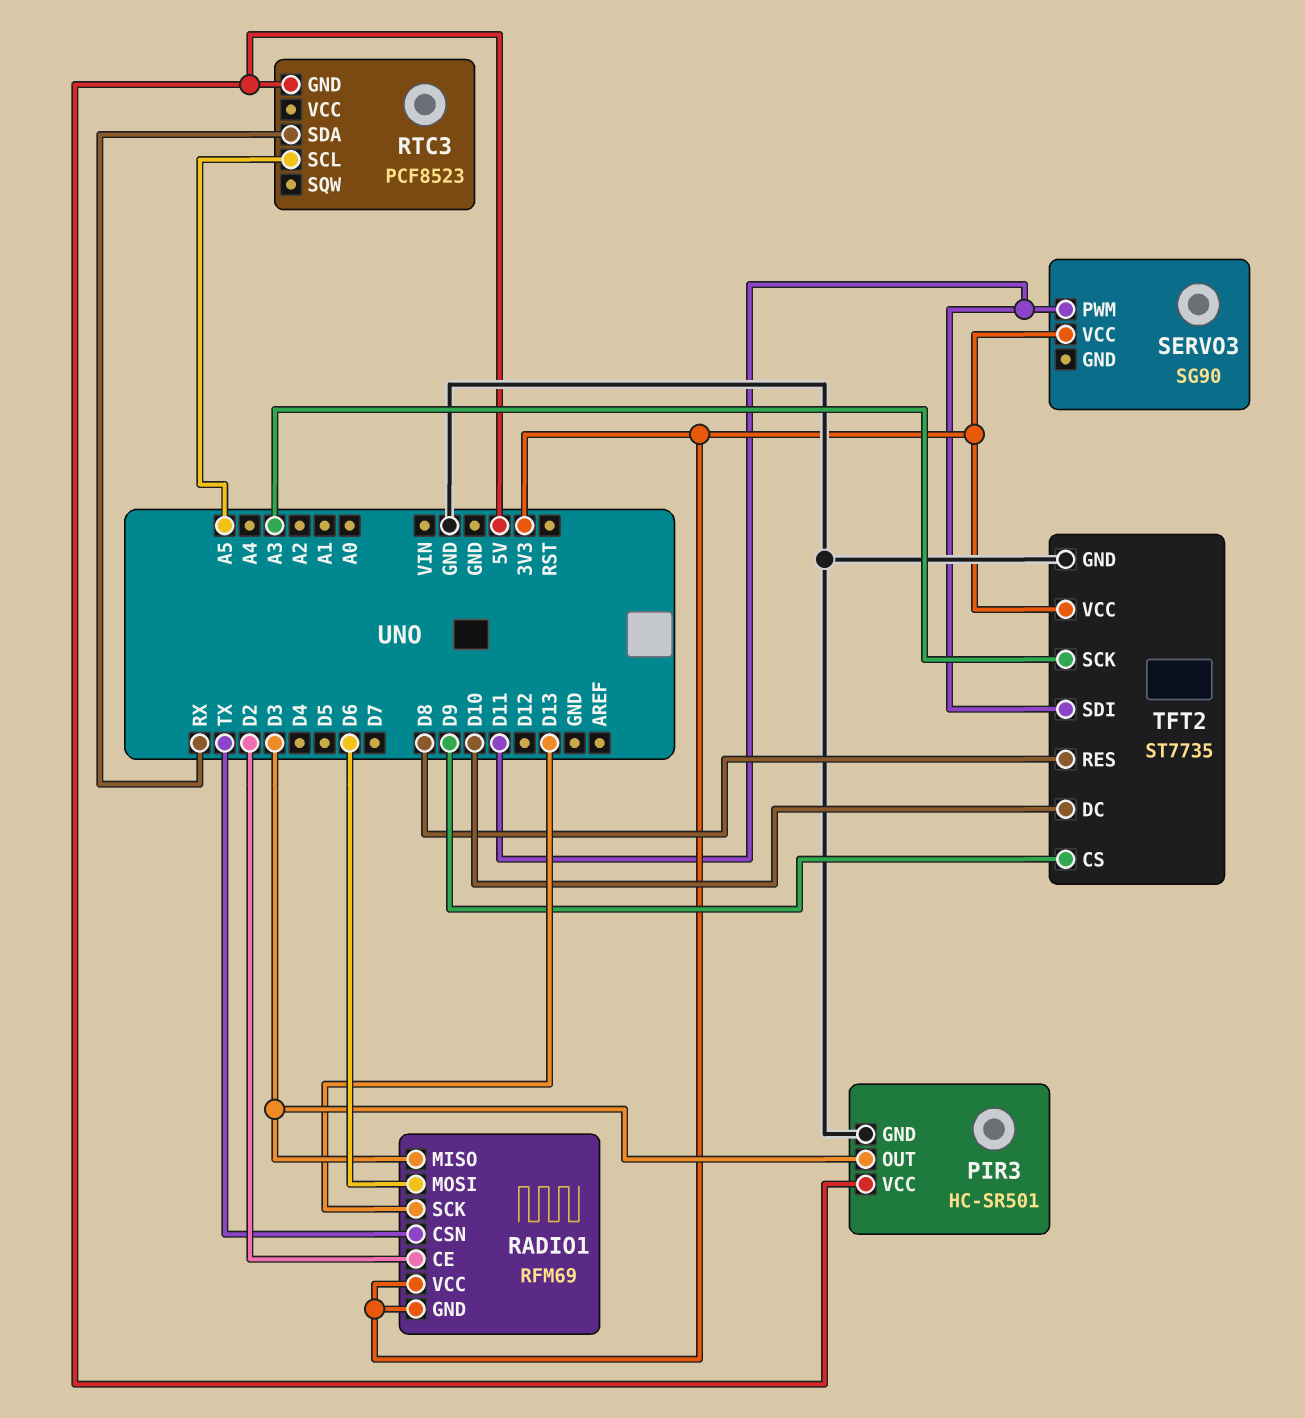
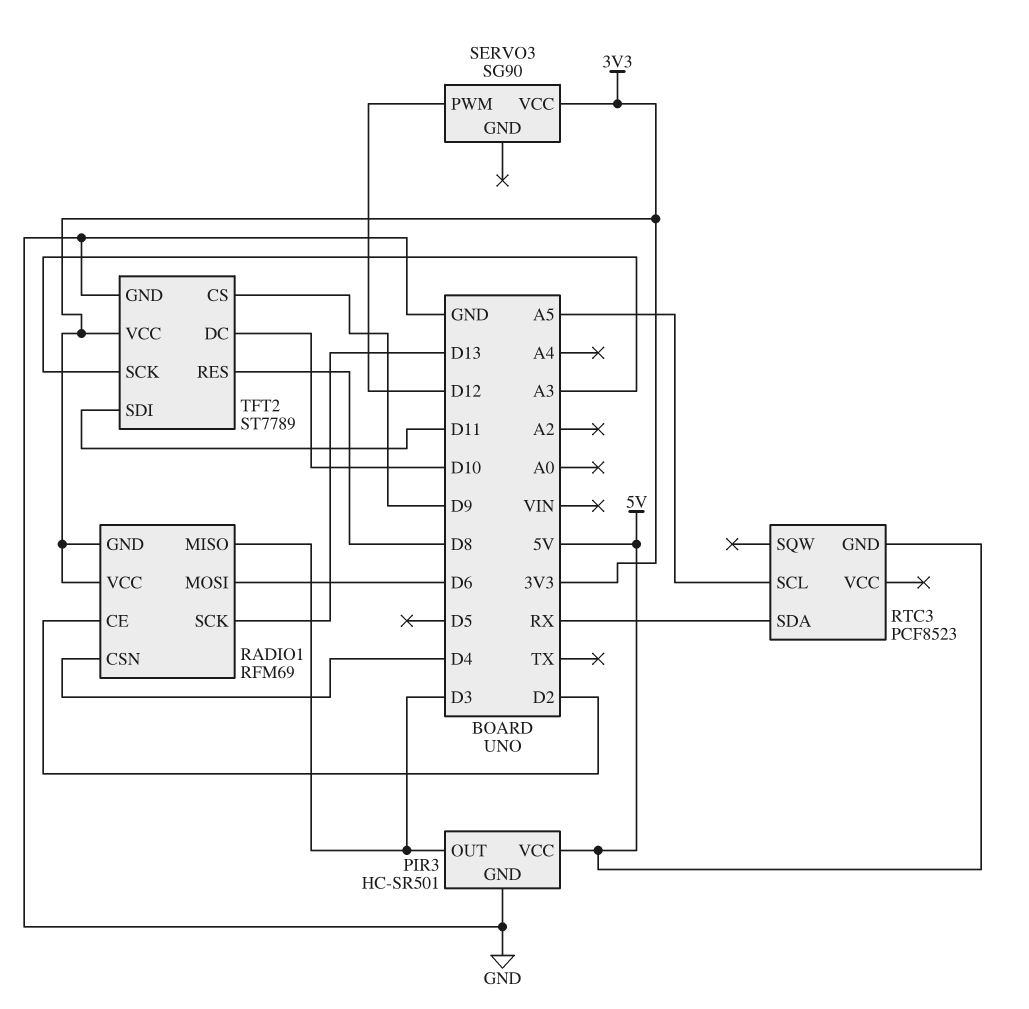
RADIO1 pin CSN: TX -> D4
SERVO3 pin PWM: D11 -> D12
TFT2: ST7735 -> ST7789

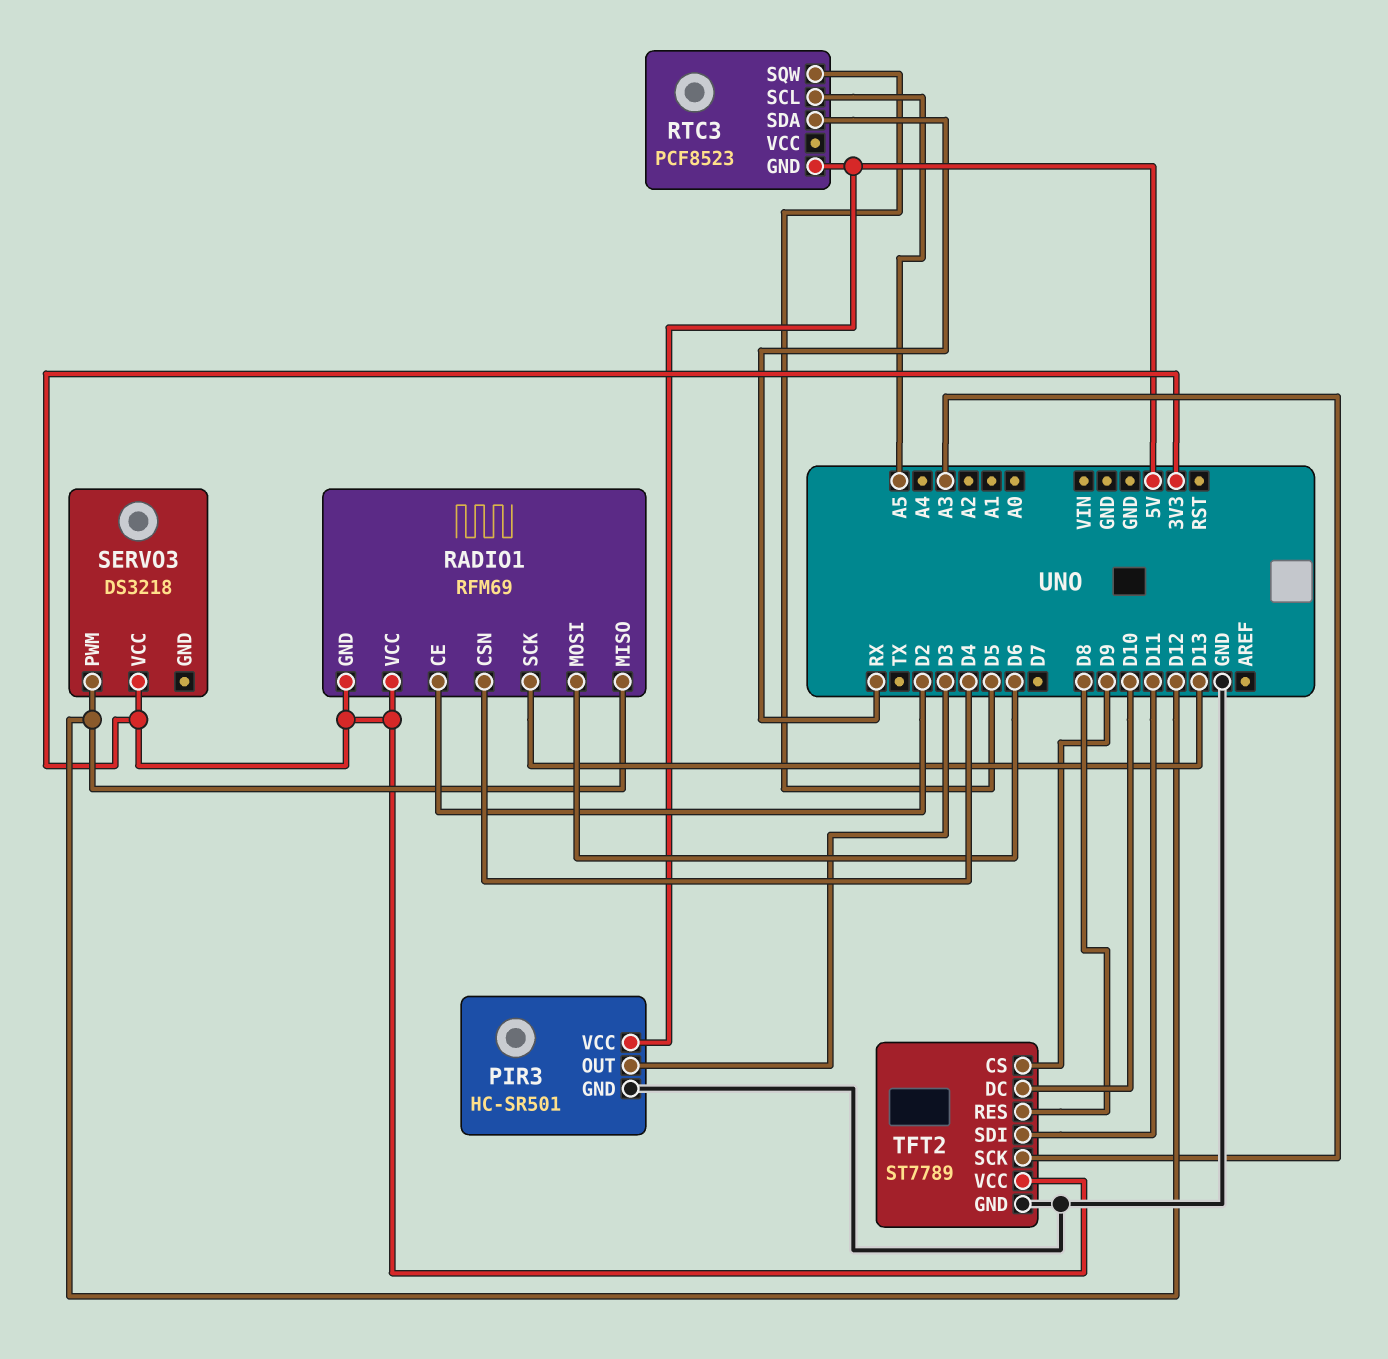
RADIO1 pin MISO: D3 -> D12
RTC3 pin SQW: none -> D5
SERVO3: SG90 -> DS3218

